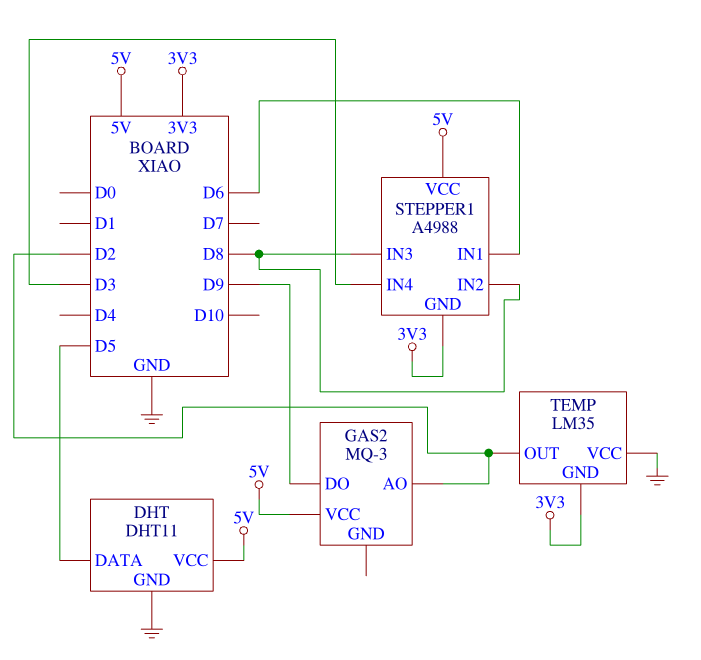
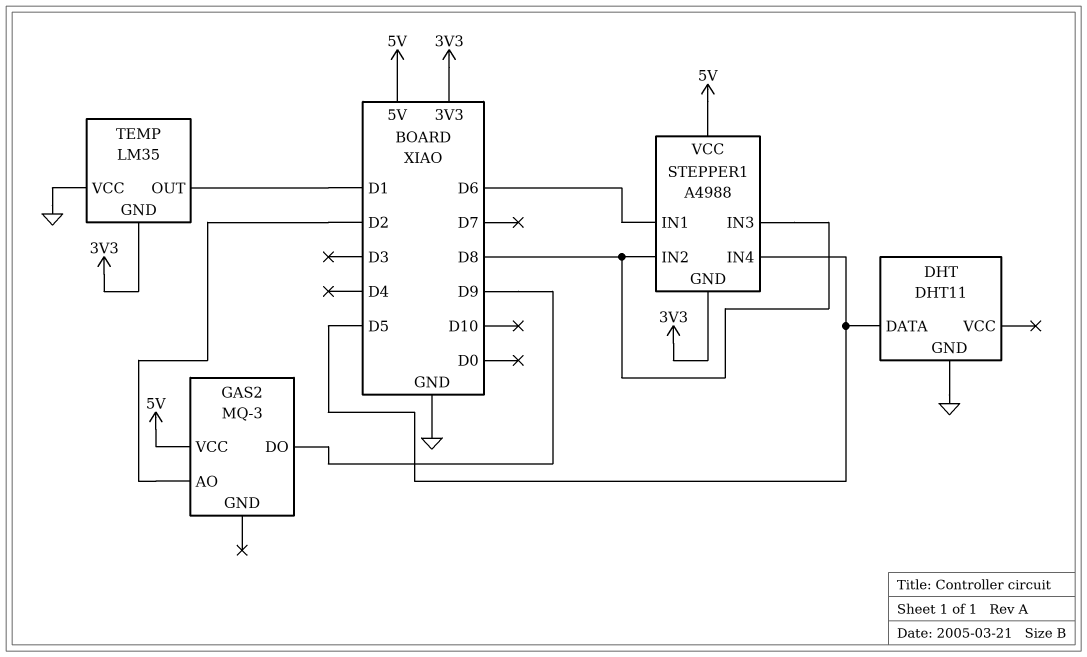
DHT pin VCC: 5V -> none
STEPPER1 pin IN4: D3 -> D5
TEMP pin OUT: D2 -> D1

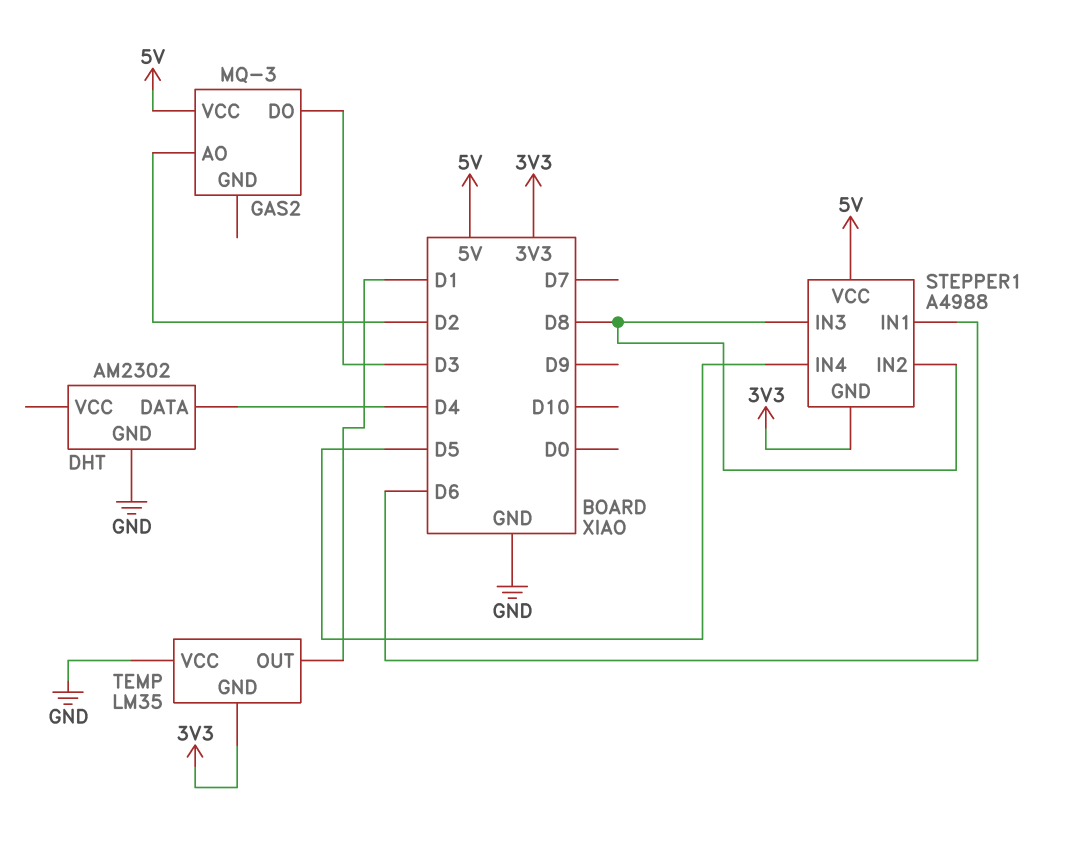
DHT: DHT11 -> AM2302
DHT pin DATA: D5 -> D4
GAS2 pin DO: D9 -> D3

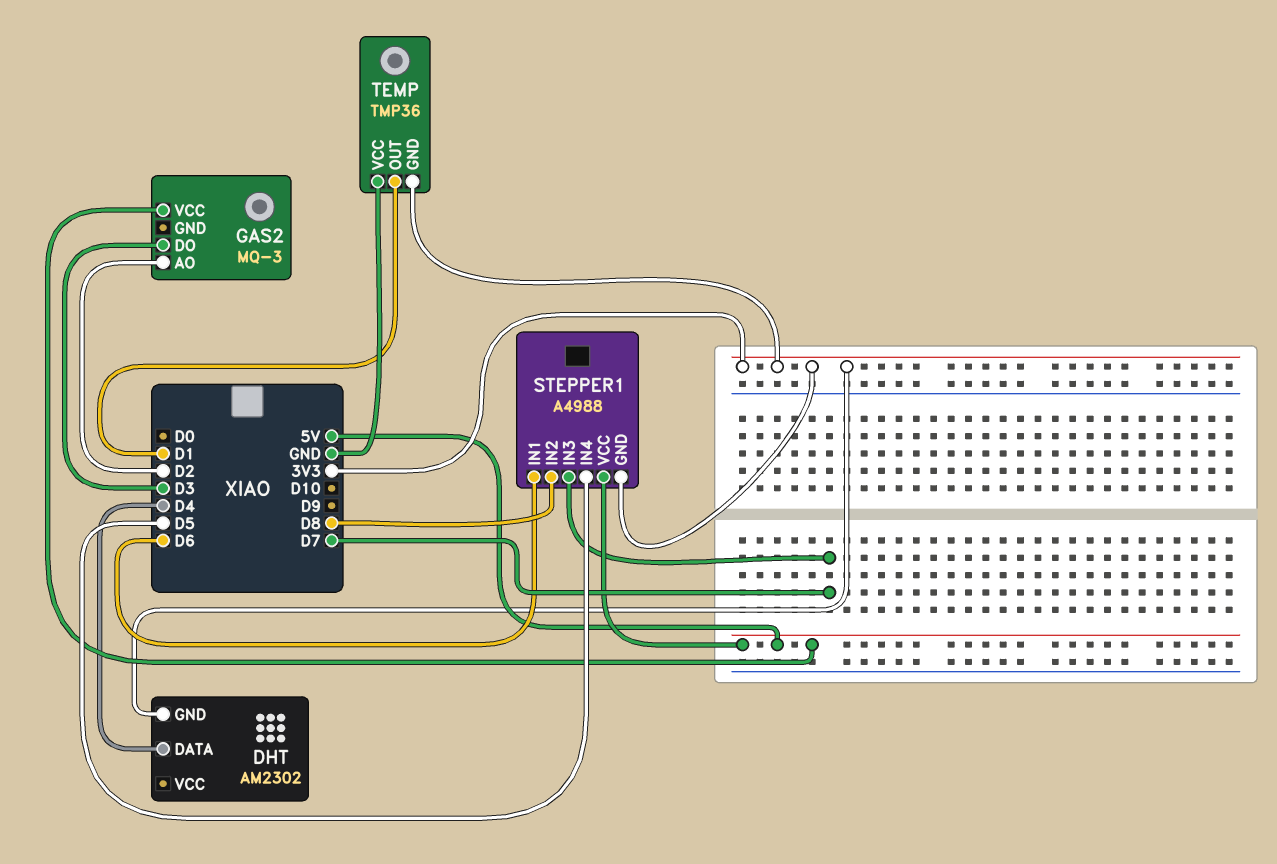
DHT pin GND: GND -> 3V3
STEPPER1 pin IN3: D8 -> D7
TEMP: LM35 -> TMP36

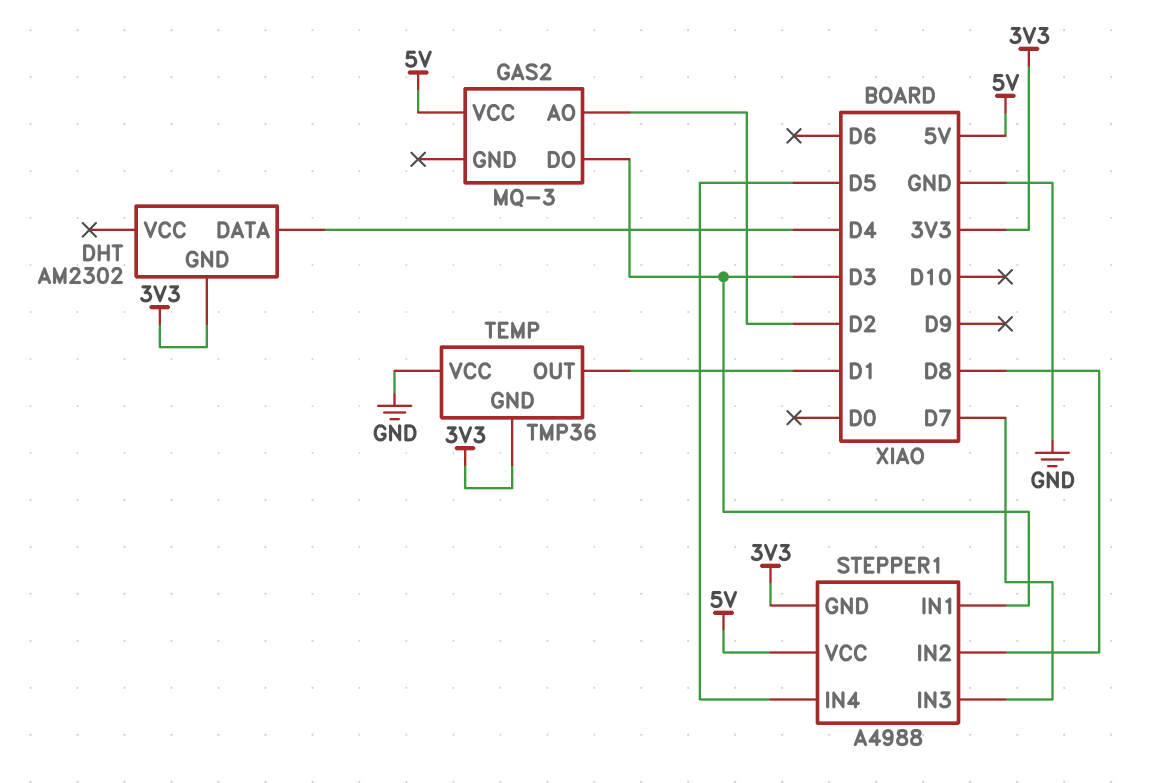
STEPPER1 pin IN1: D6 -> D3

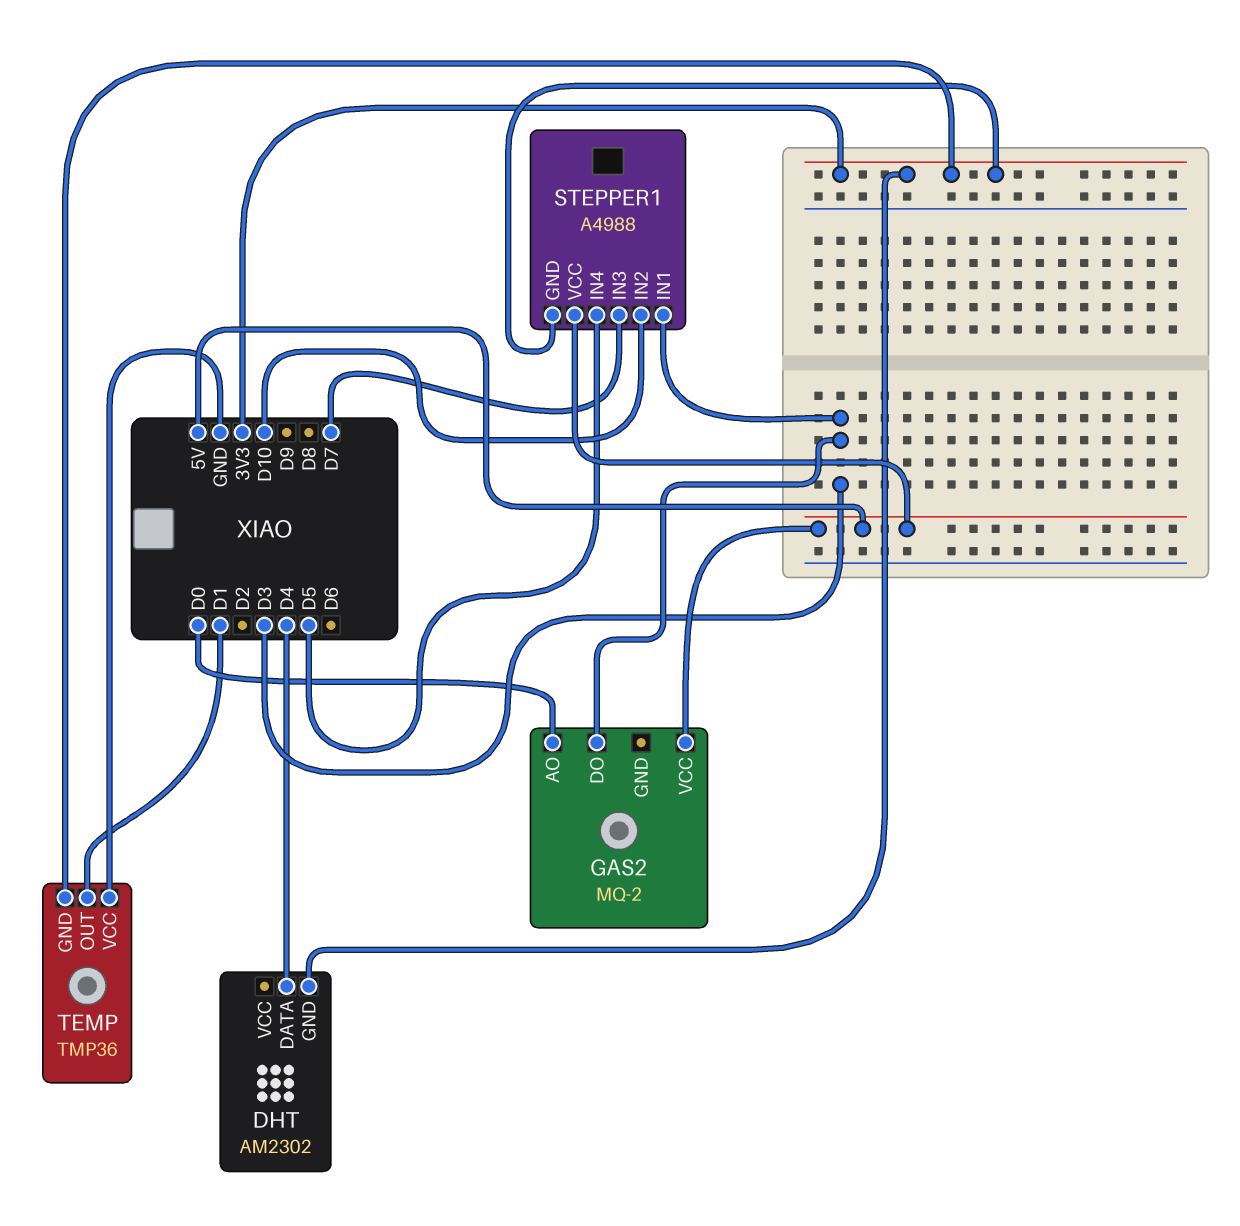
GAS2: MQ-3 -> MQ-2
GAS2 pin AO: D2 -> D0
STEPPER1 pin IN2: D8 -> D10

